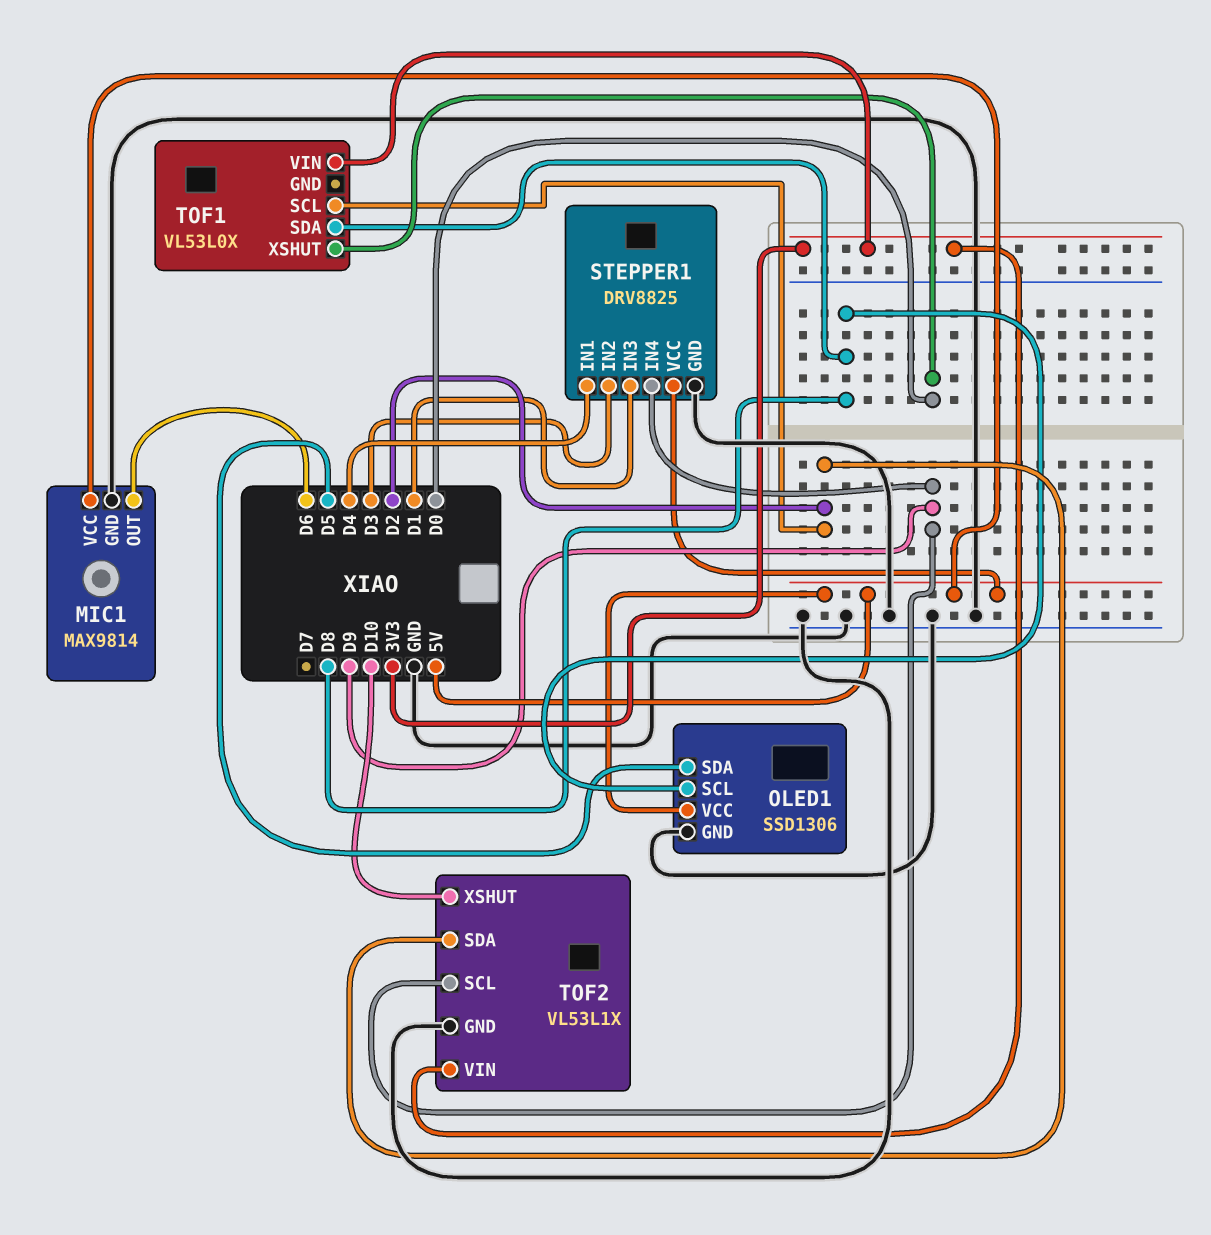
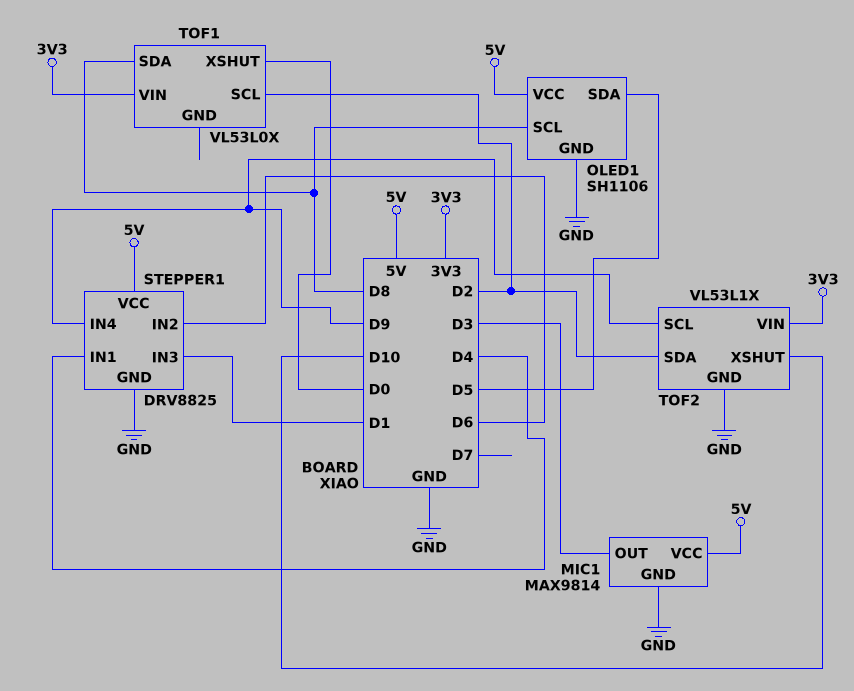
MIC1 pin OUT: D6 -> D3
OLED1: SSD1306 -> SH1106
STEPPER1 pin IN2: D3 -> D6

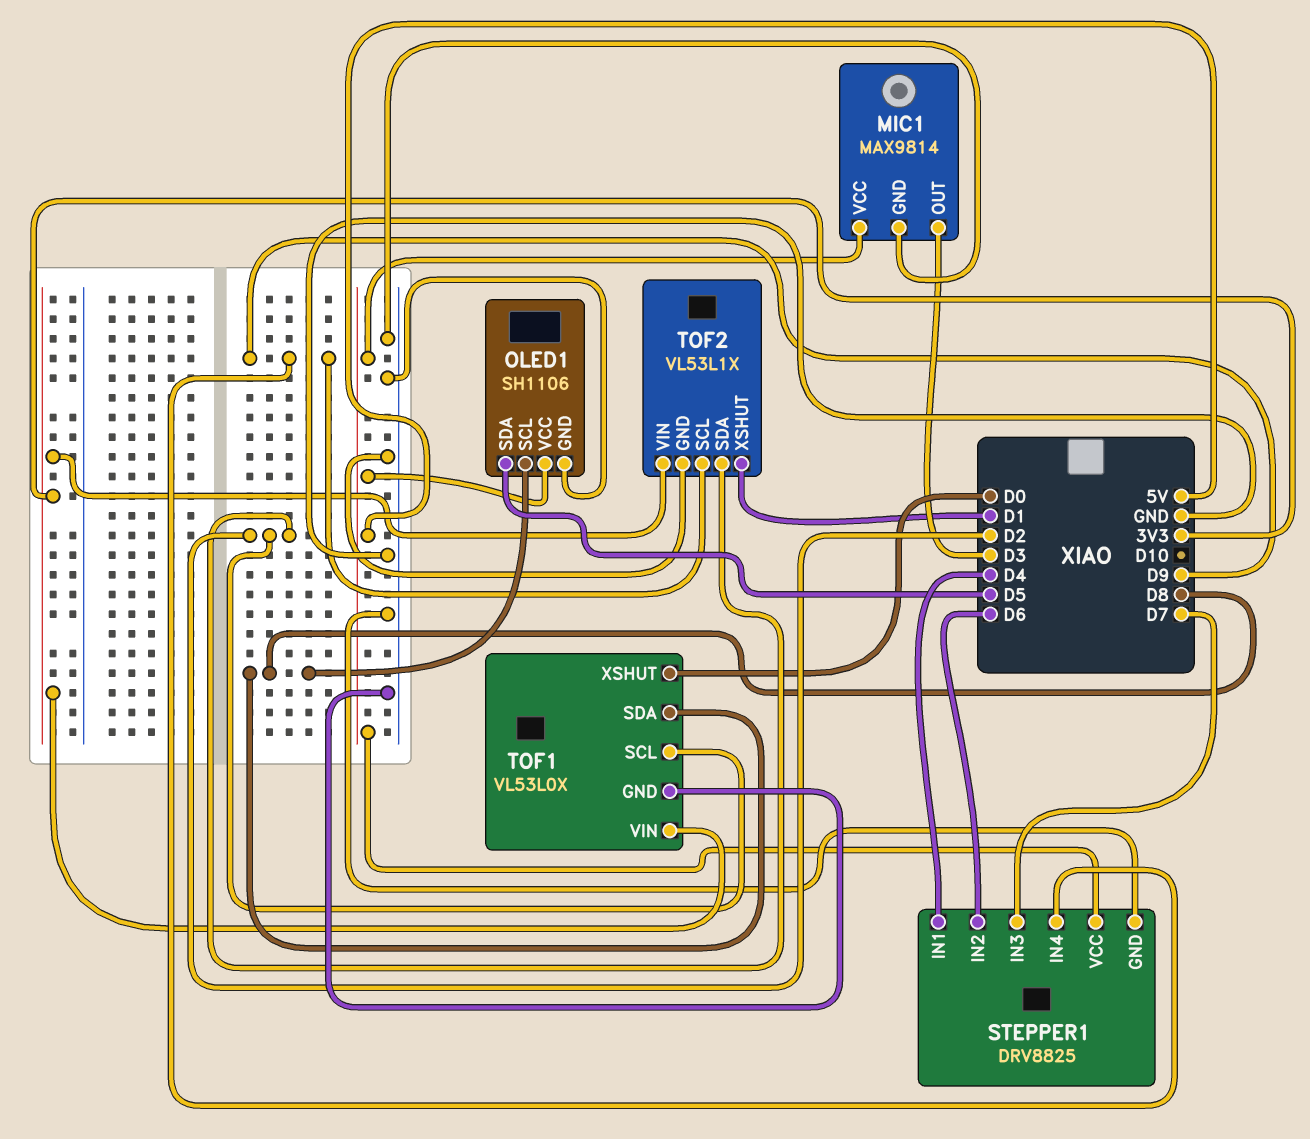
STEPPER1 pin IN3: D1 -> D7
TOF1 pin GND: none -> GND
TOF2 pin XSHUT: D10 -> D1

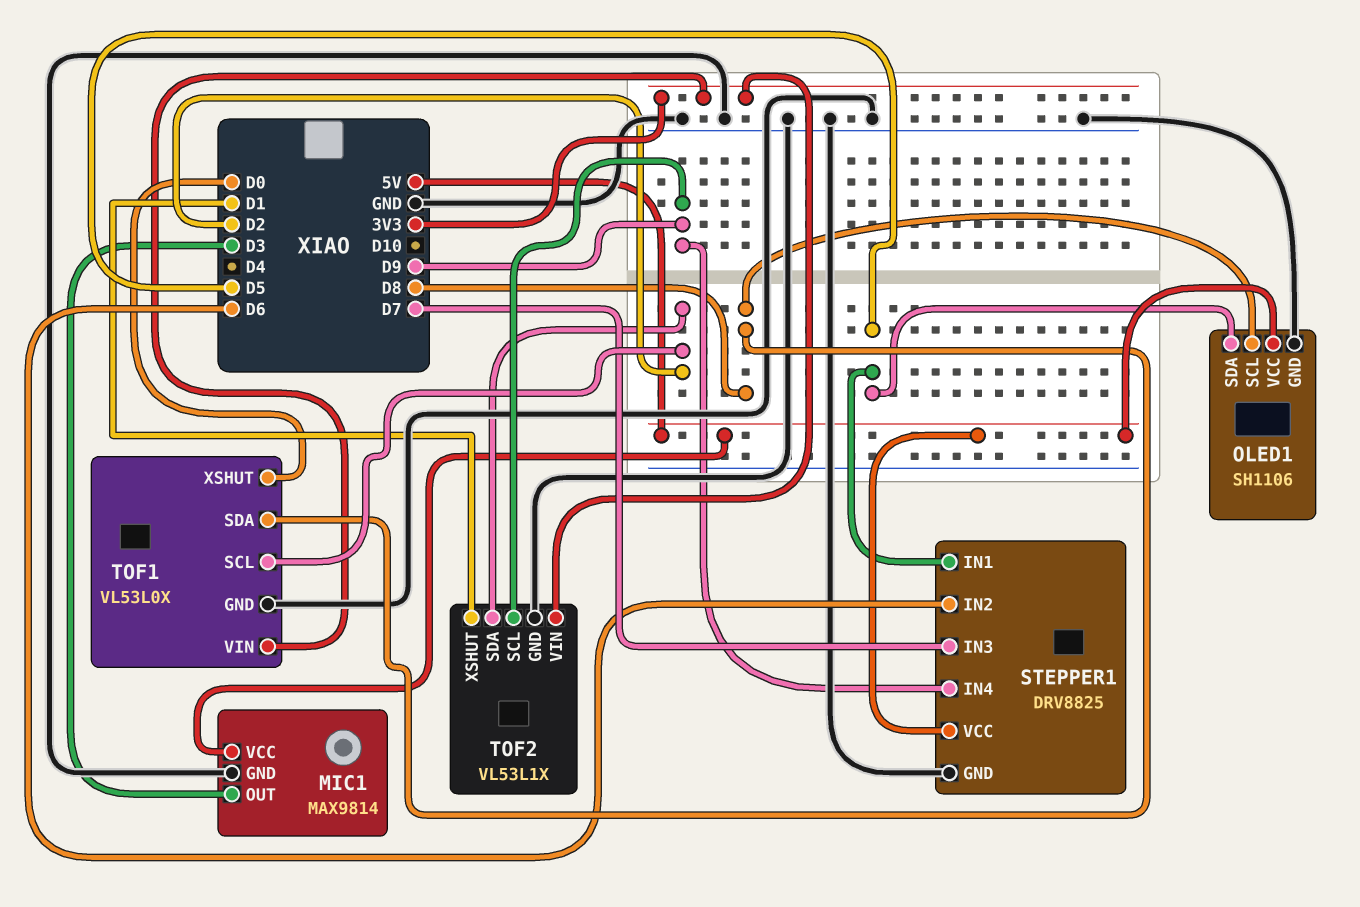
STEPPER1 pin IN1: D4 -> D5

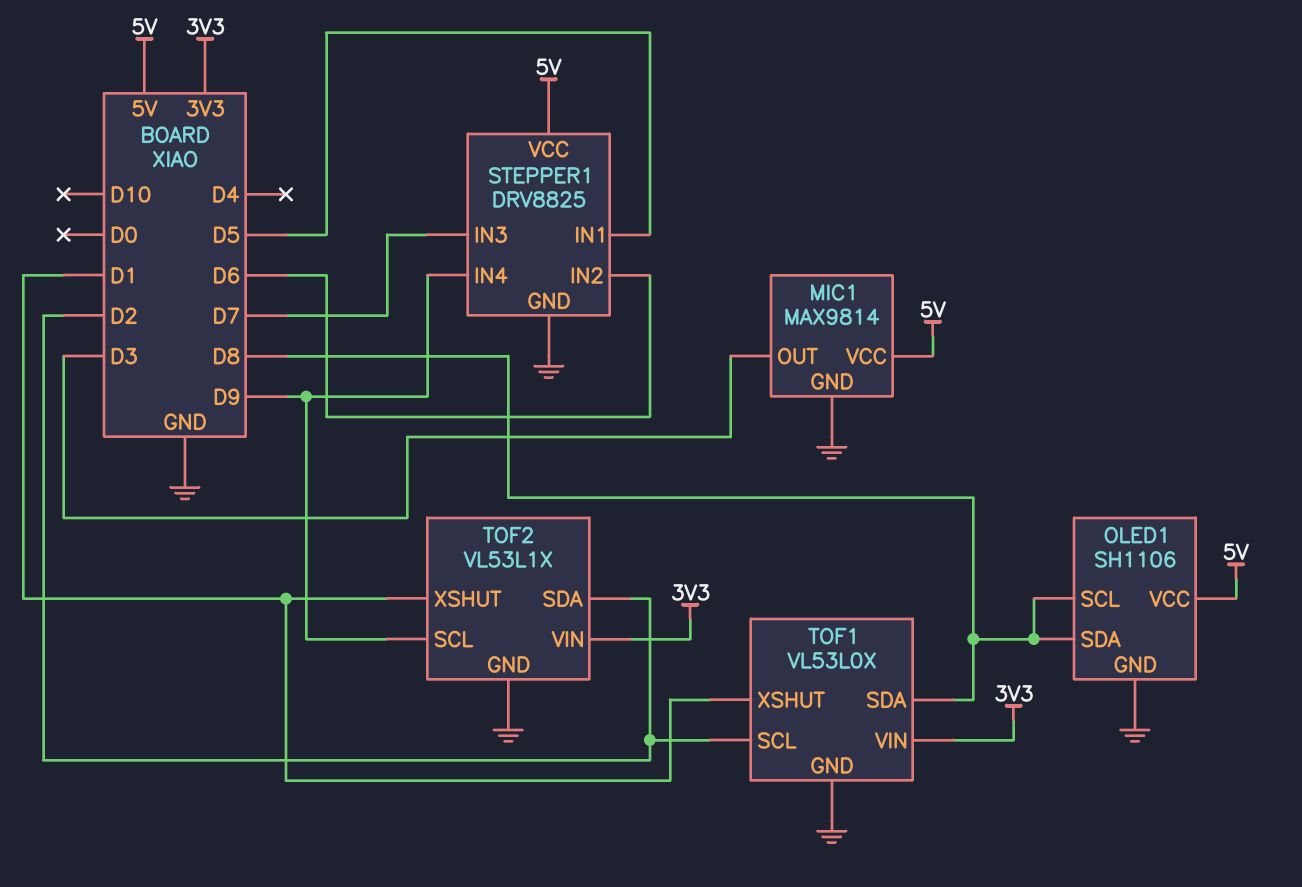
OLED1 pin SDA: D5 -> D8
TOF1 pin XSHUT: D0 -> D1

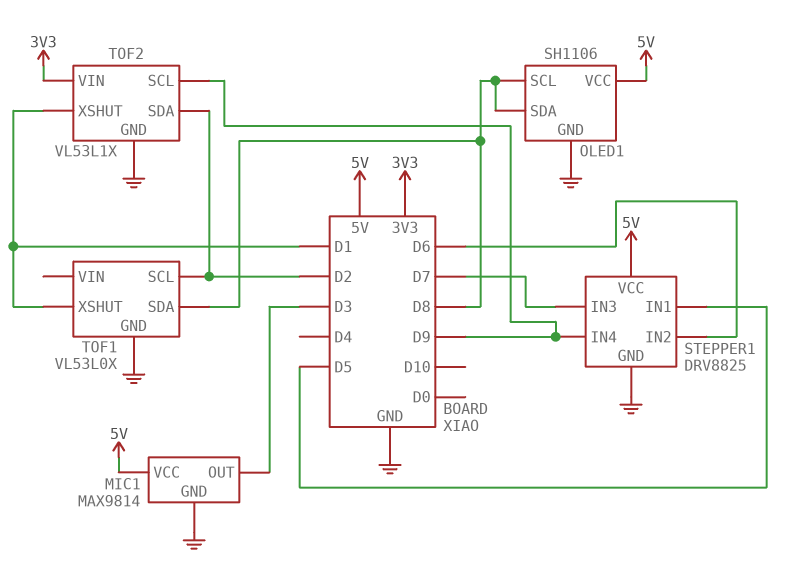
TOF1 pin VIN: 3V3 -> none

